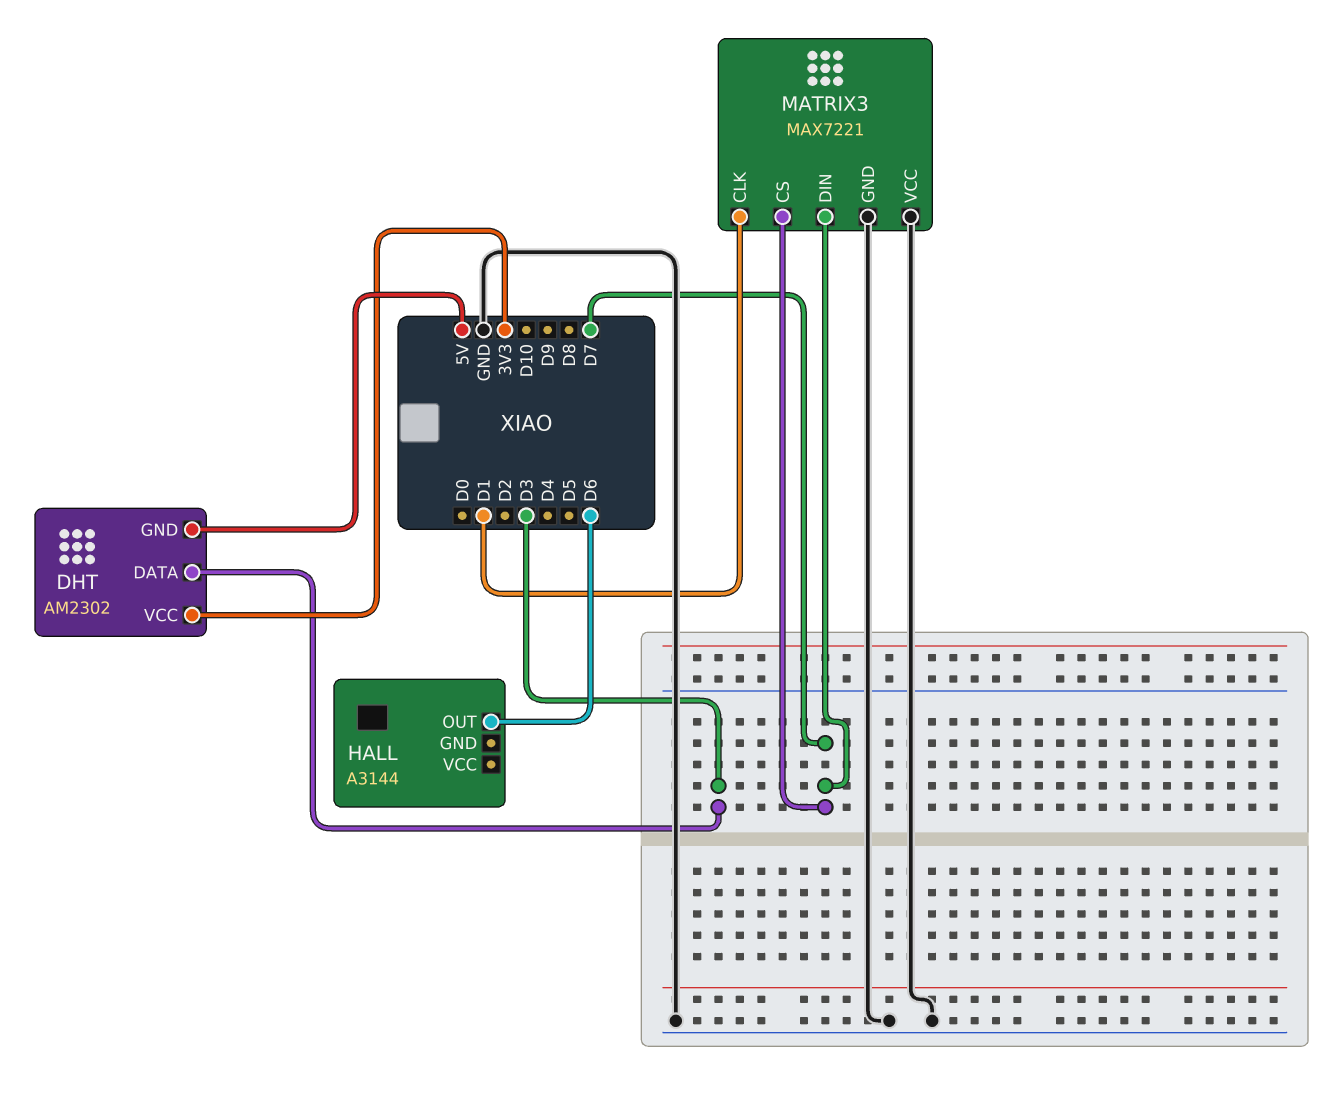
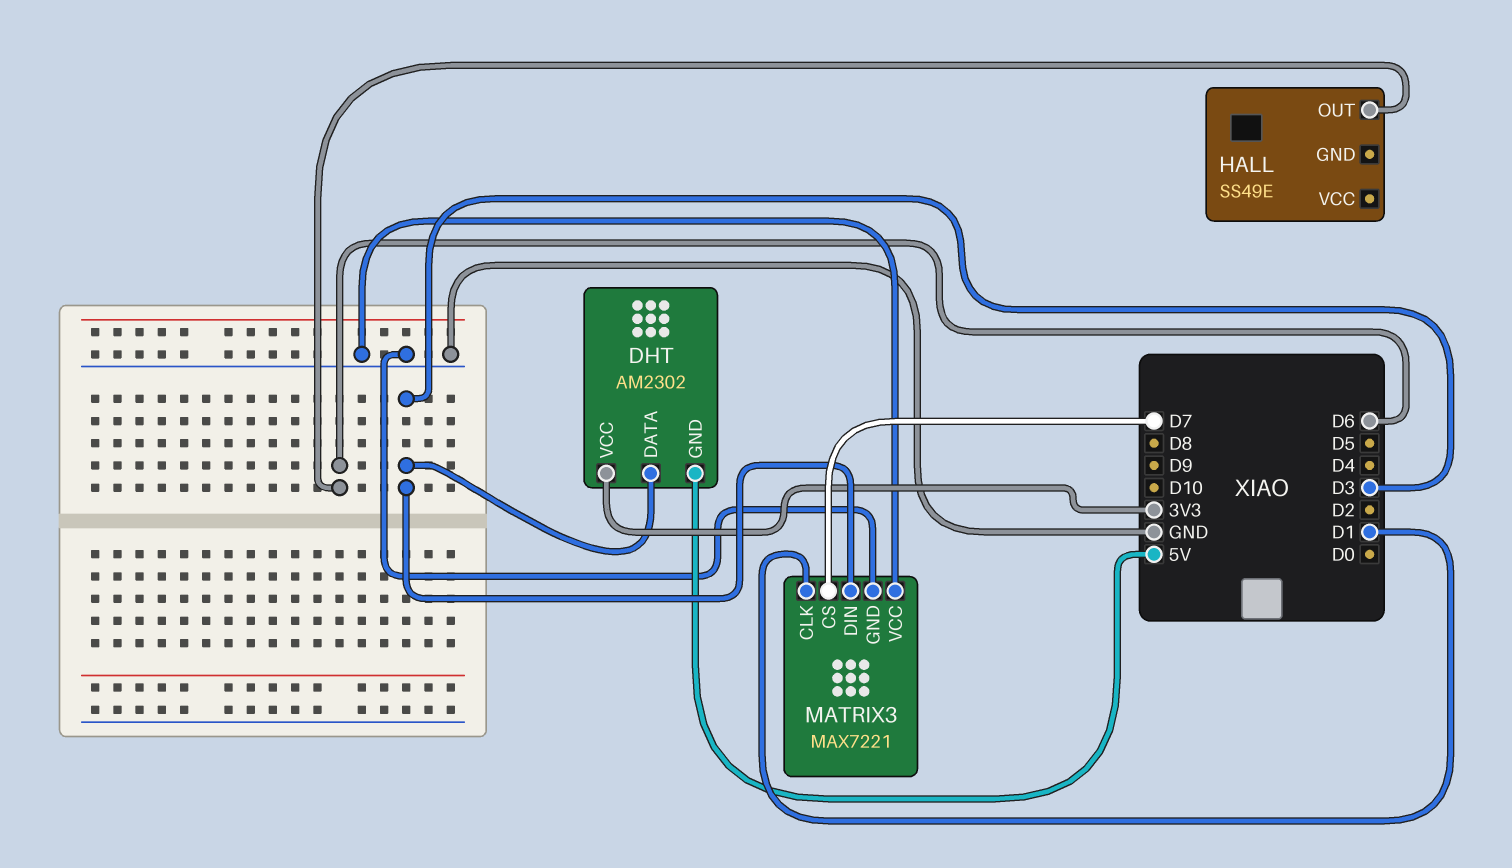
HALL: A3144 -> SS49E
MATRIX3 pin DIN: D7 -> D3

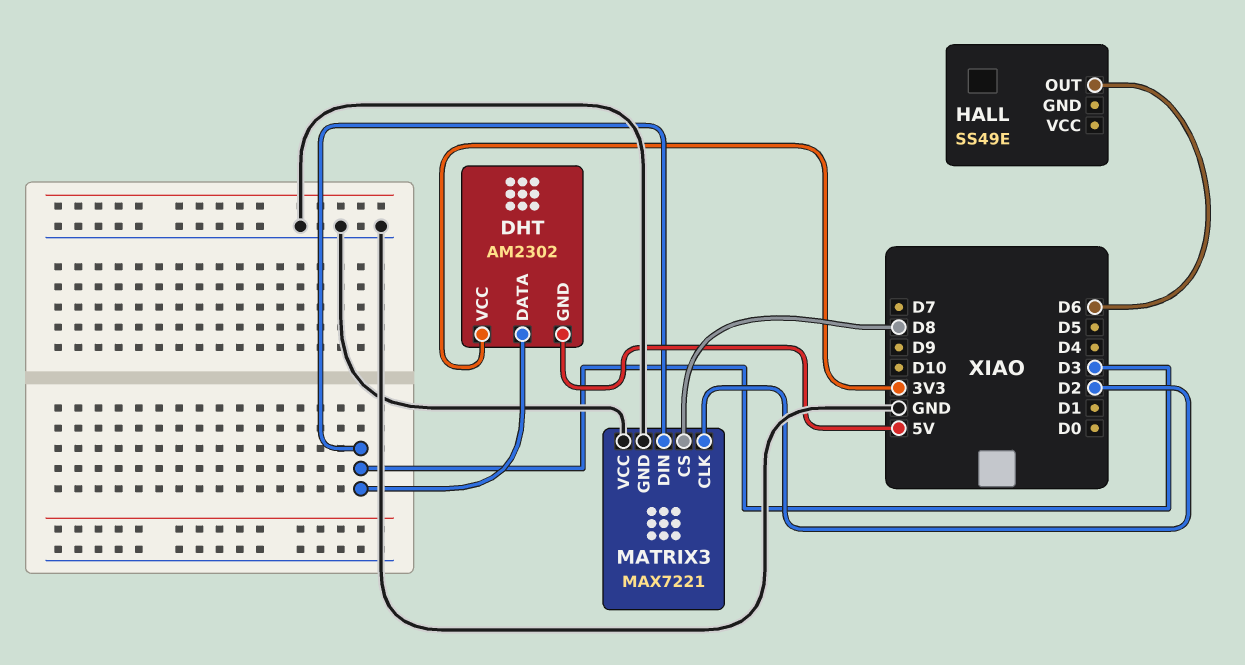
MATRIX3 pin CLK: D1 -> D2
MATRIX3 pin CS: D7 -> D8

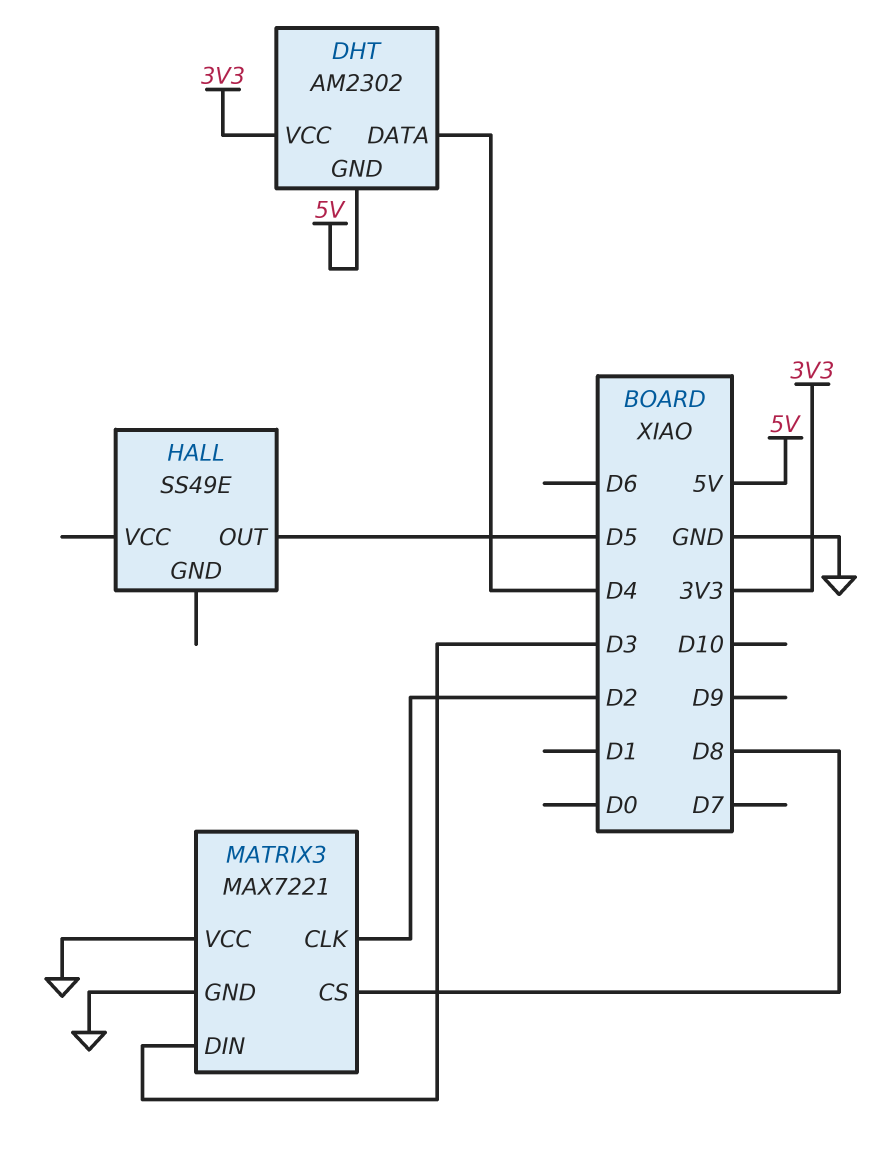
DHT pin DATA: D3 -> D4
HALL pin OUT: D6 -> D5

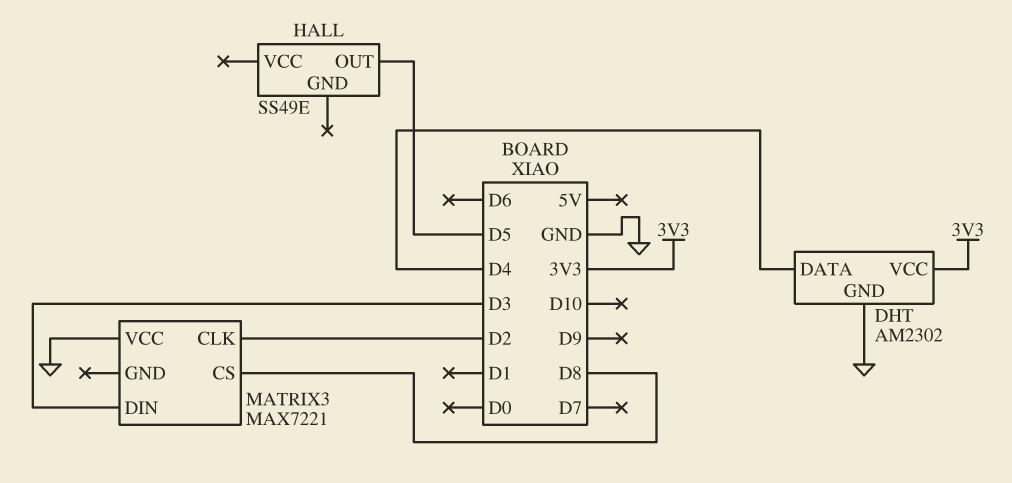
DHT pin GND: 5V -> GND
MATRIX3 pin GND: GND -> none

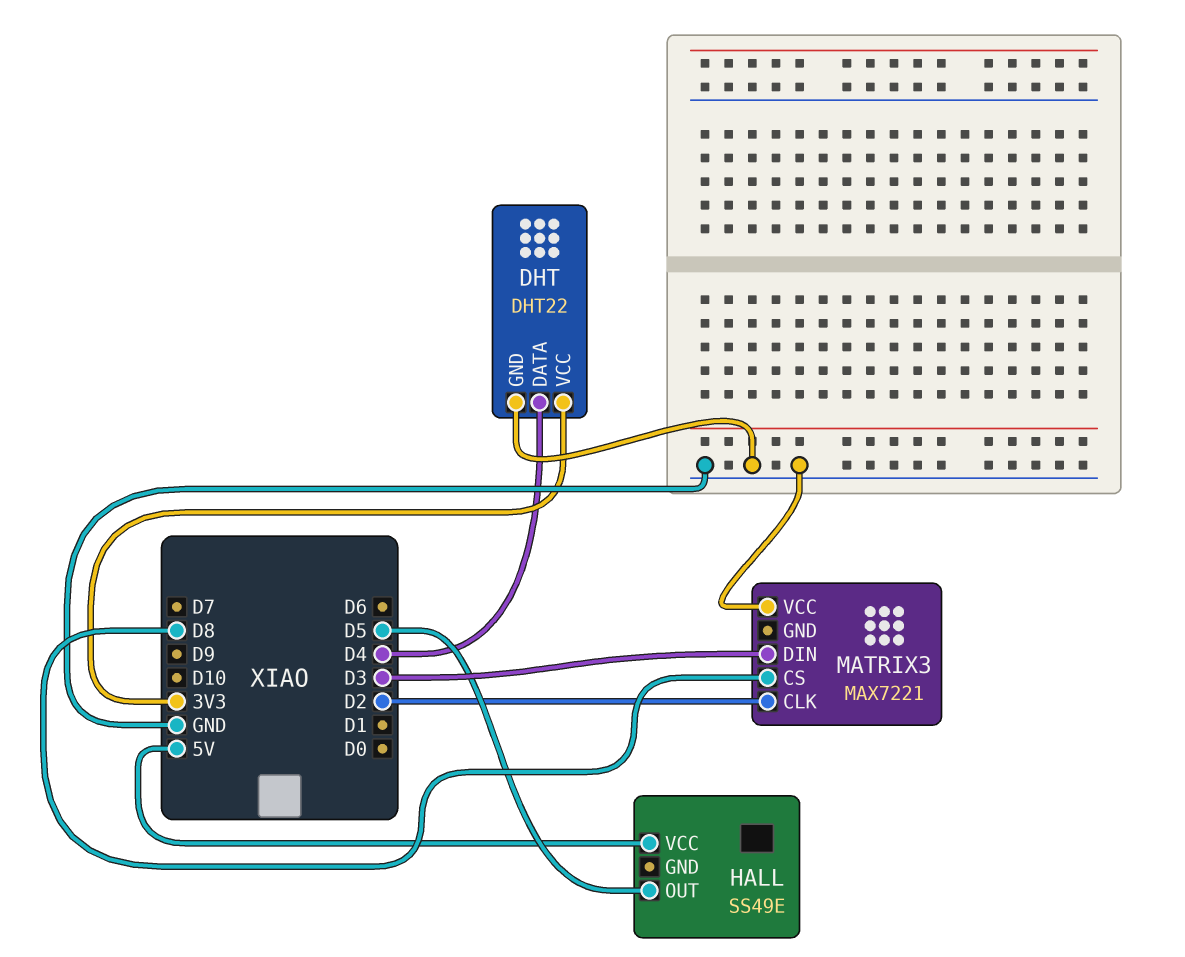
DHT: AM2302 -> DHT22
HALL pin VCC: none -> 5V

